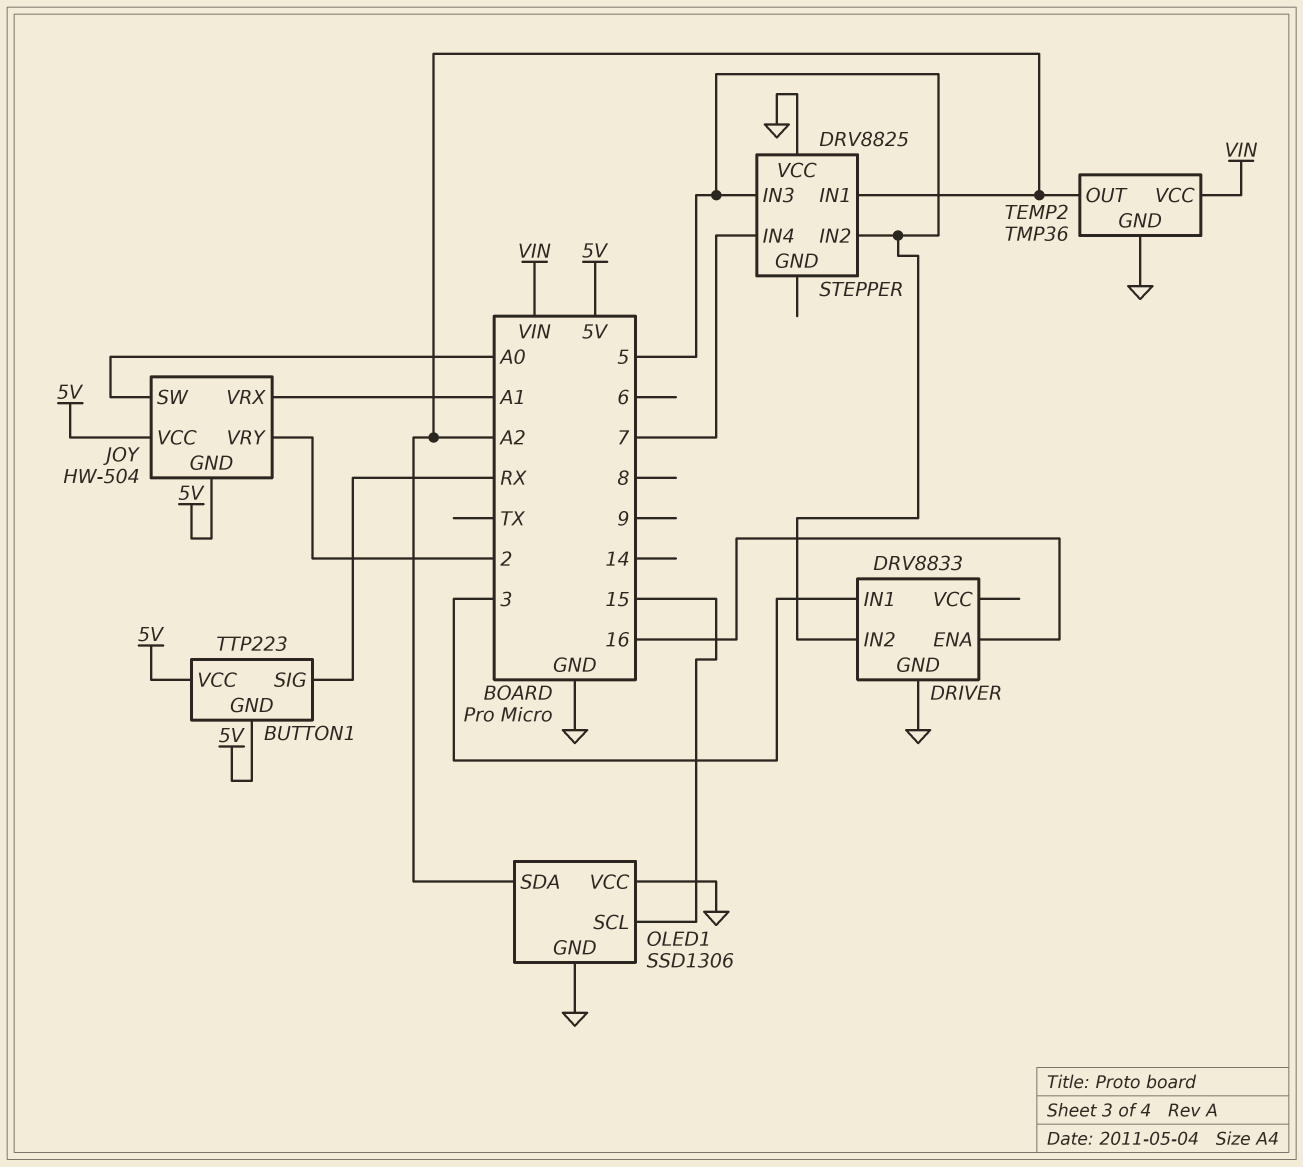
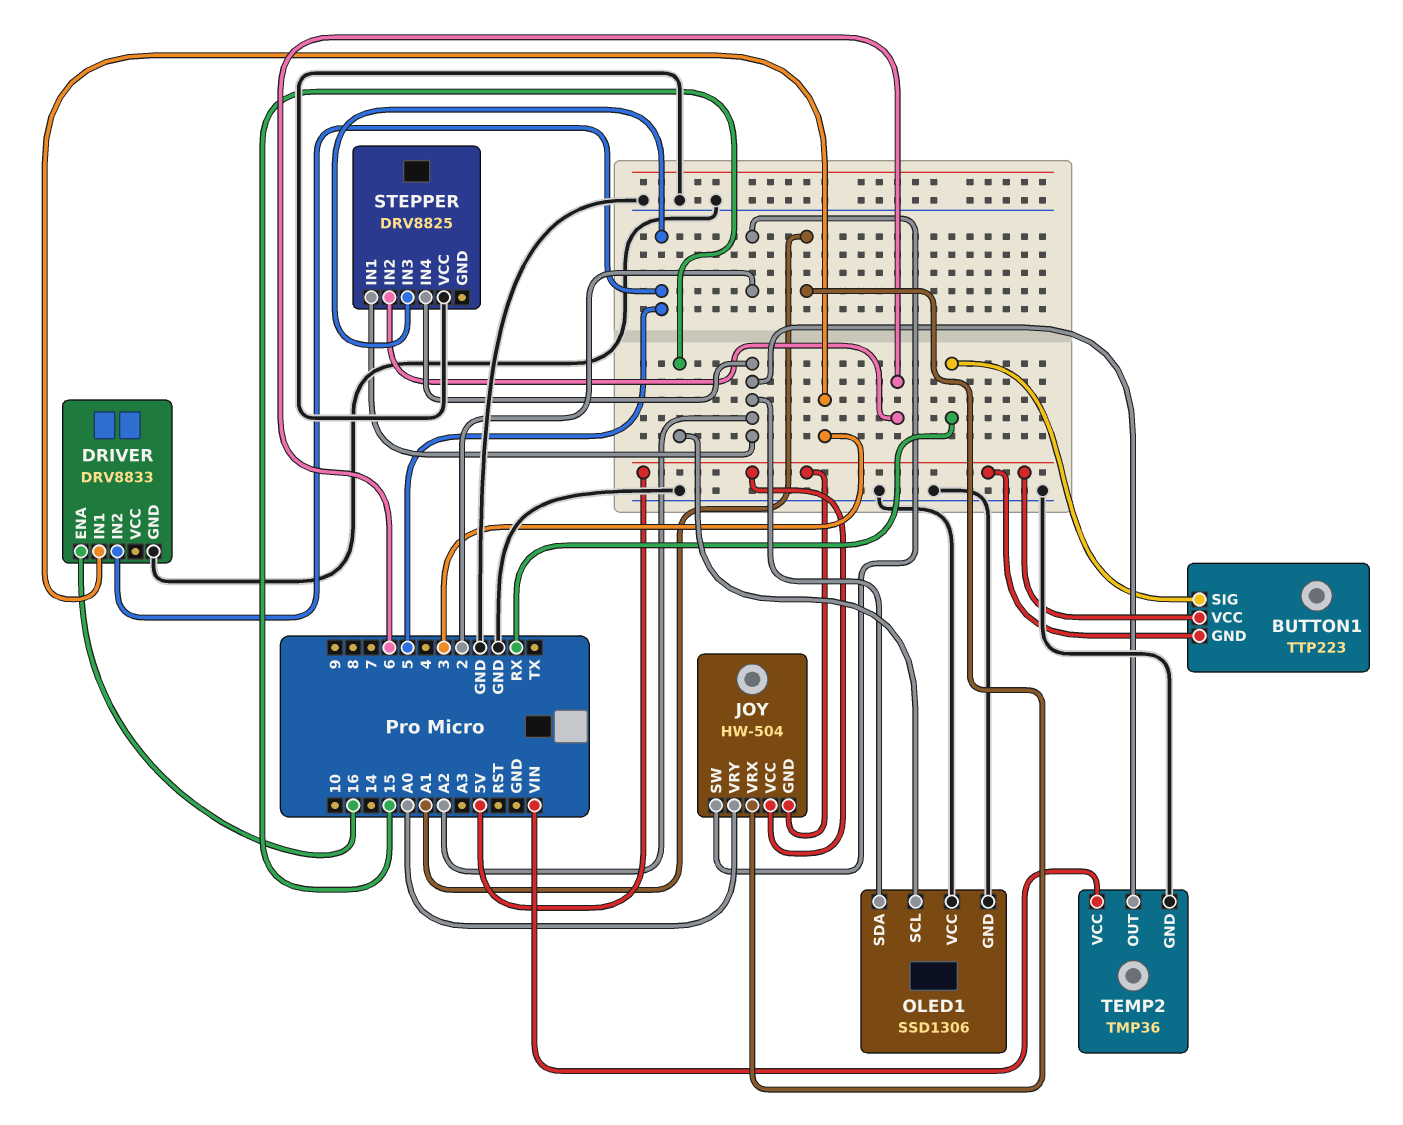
JOY pin SW: A0 -> 2
JOY pin VRY: 2 -> A0
STEPPER pin IN2: 5 -> 6
STEPPER pin IN4: 7 -> A2

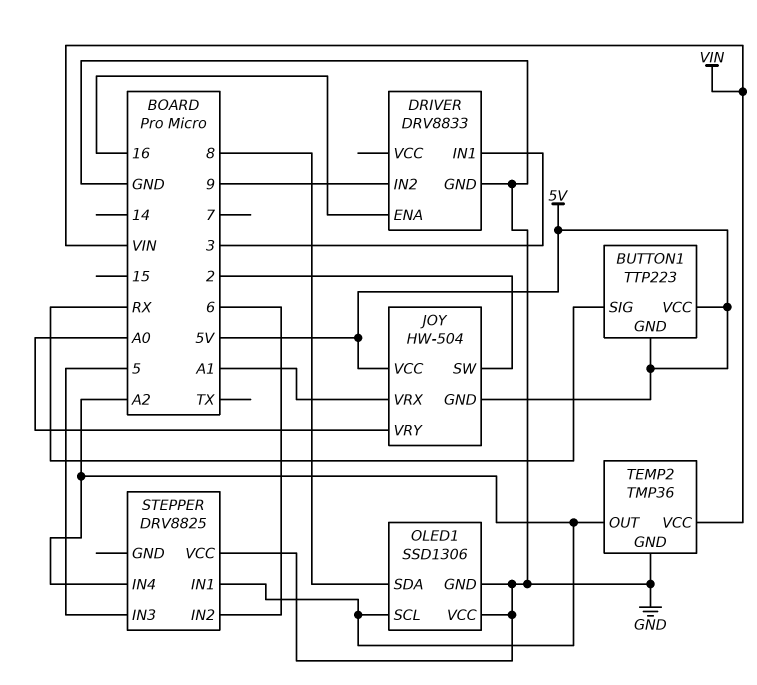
DRIVER pin IN2: 5 -> 9
OLED1 pin SCL: 15 -> A2
OLED1 pin SDA: A2 -> 8

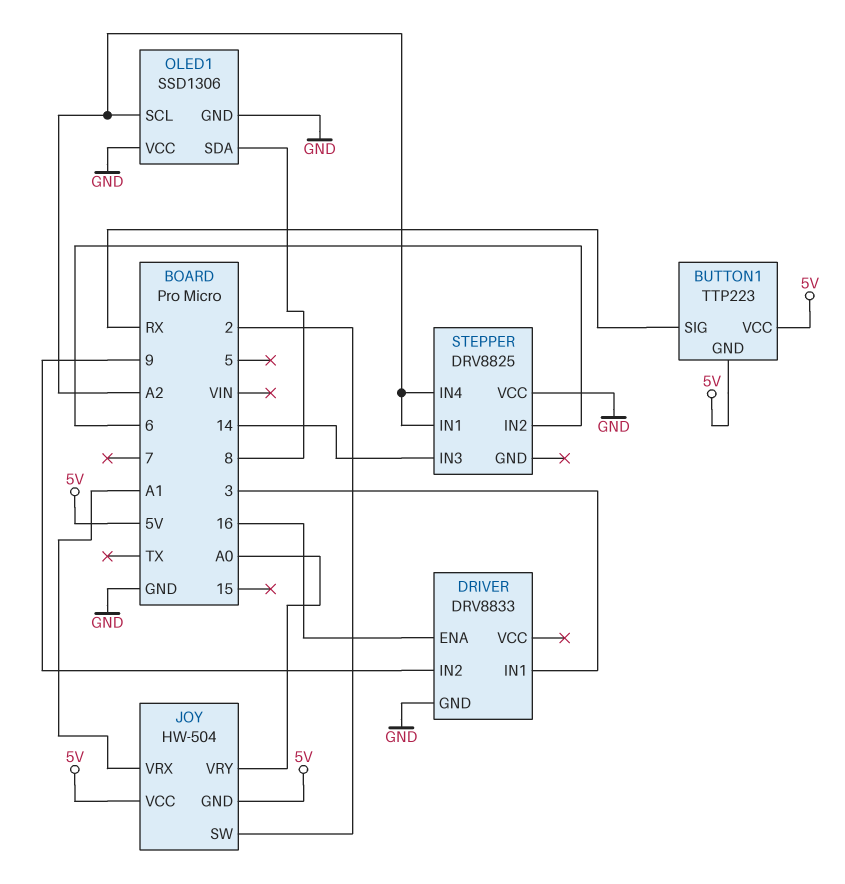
STEPPER pin IN3: 5 -> 14
TEMP2: TMP36 -> none
TEMP2 pin GND: GND -> none
TEMP2 pin OUT: A2 -> none
TEMP2 pin VCC: VIN -> none

